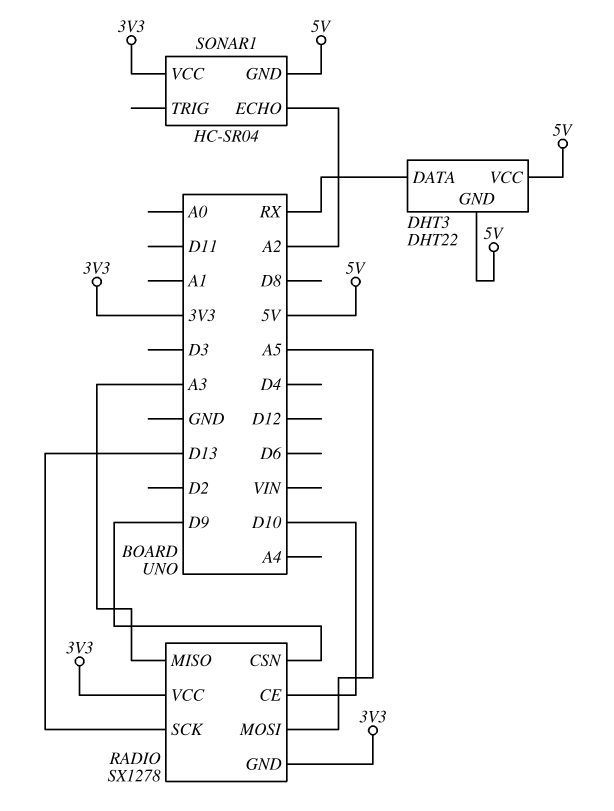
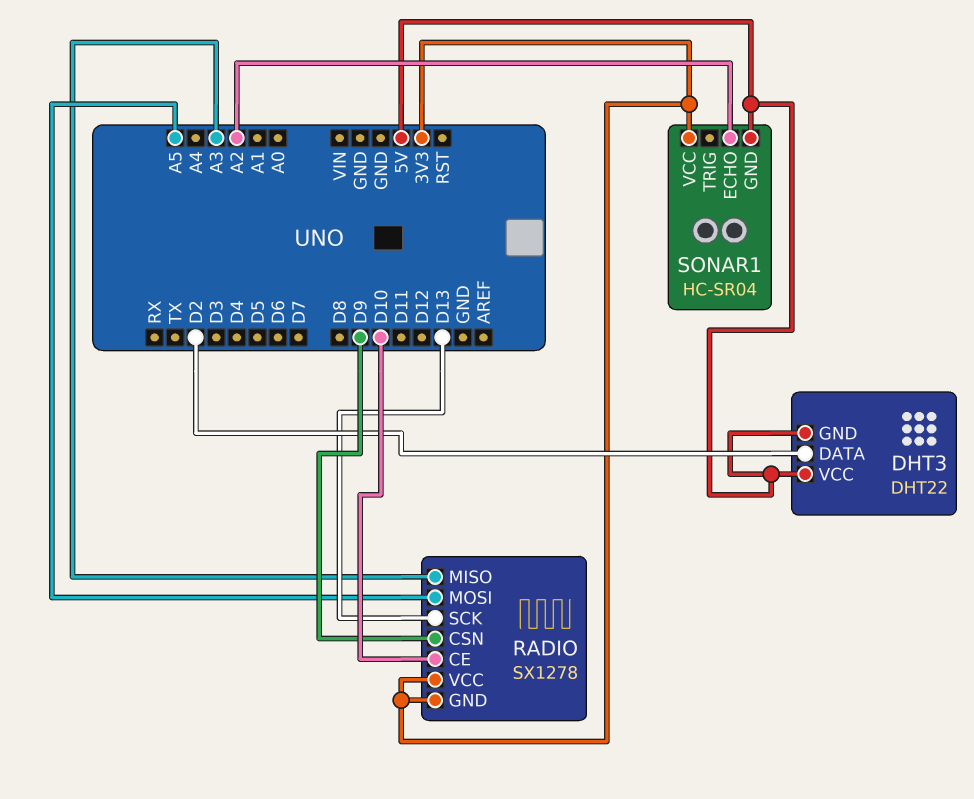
DHT3 pin DATA: RX -> D2

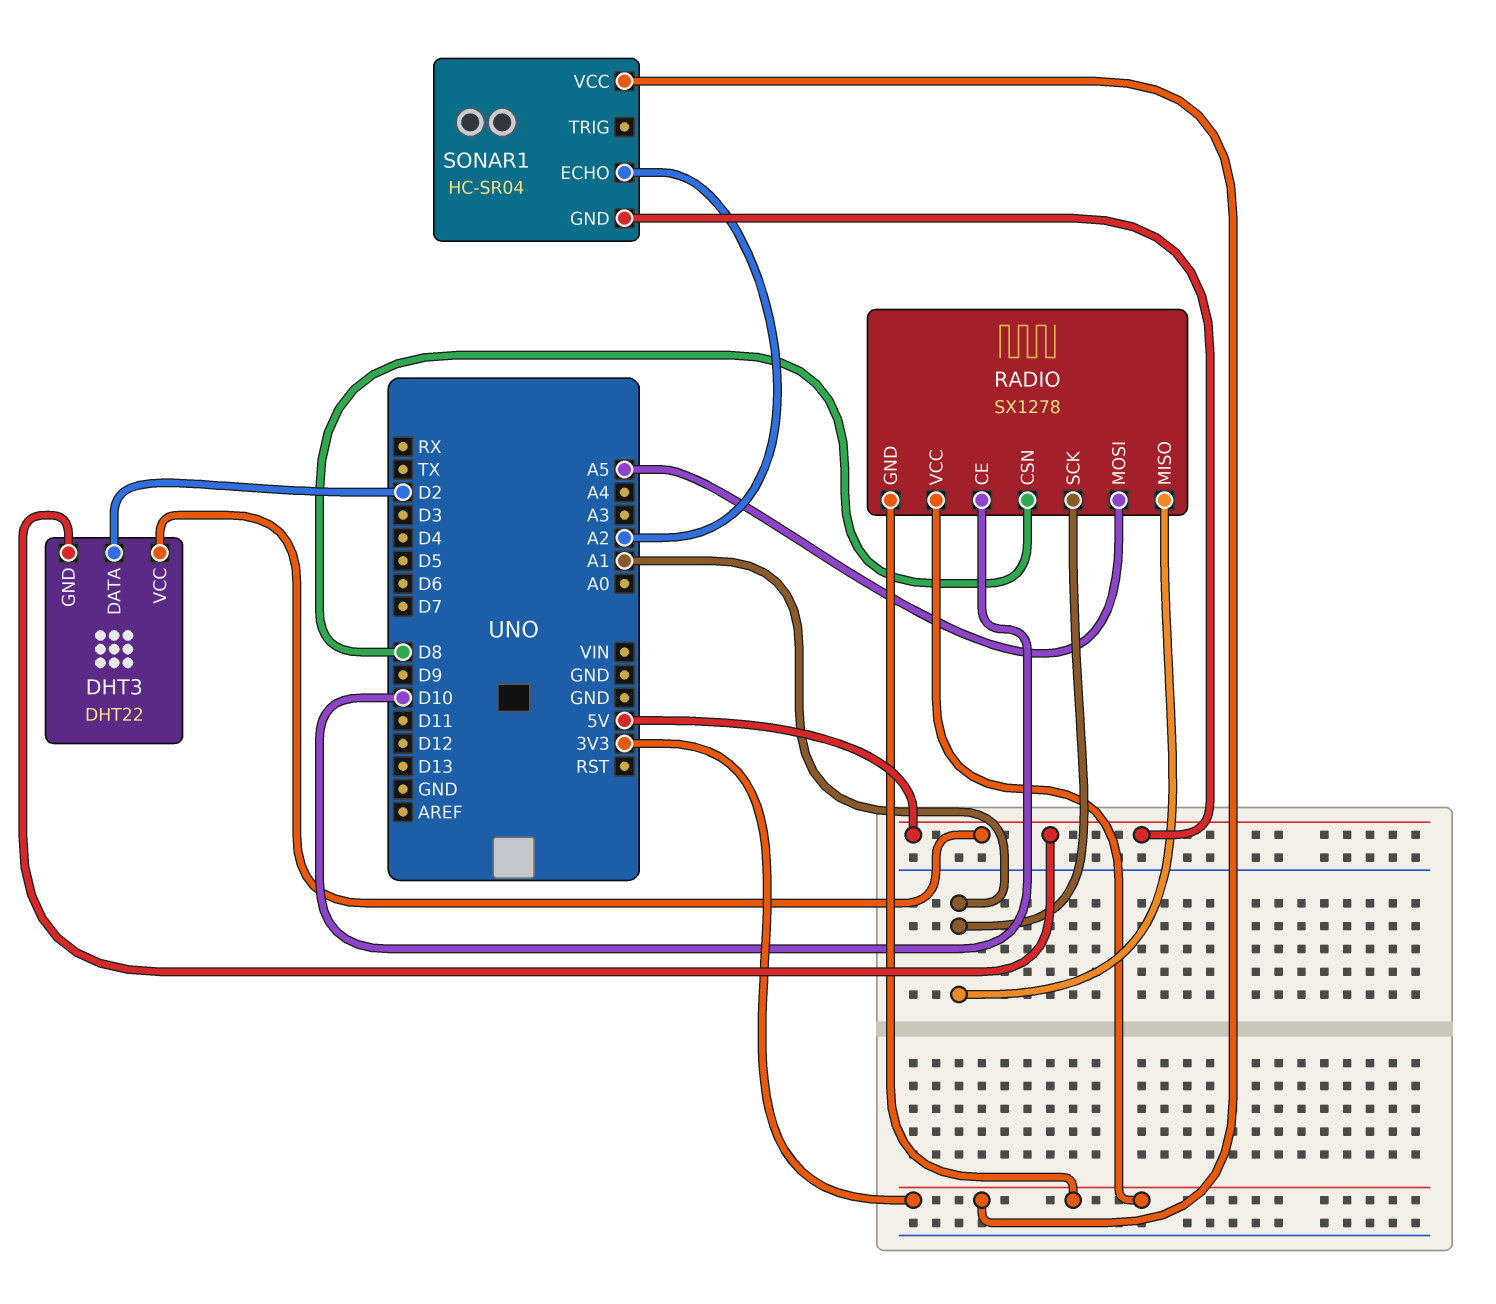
RADIO pin CSN: D9 -> D8
RADIO pin MISO: A3 -> A1
RADIO pin SCK: D13 -> A1

